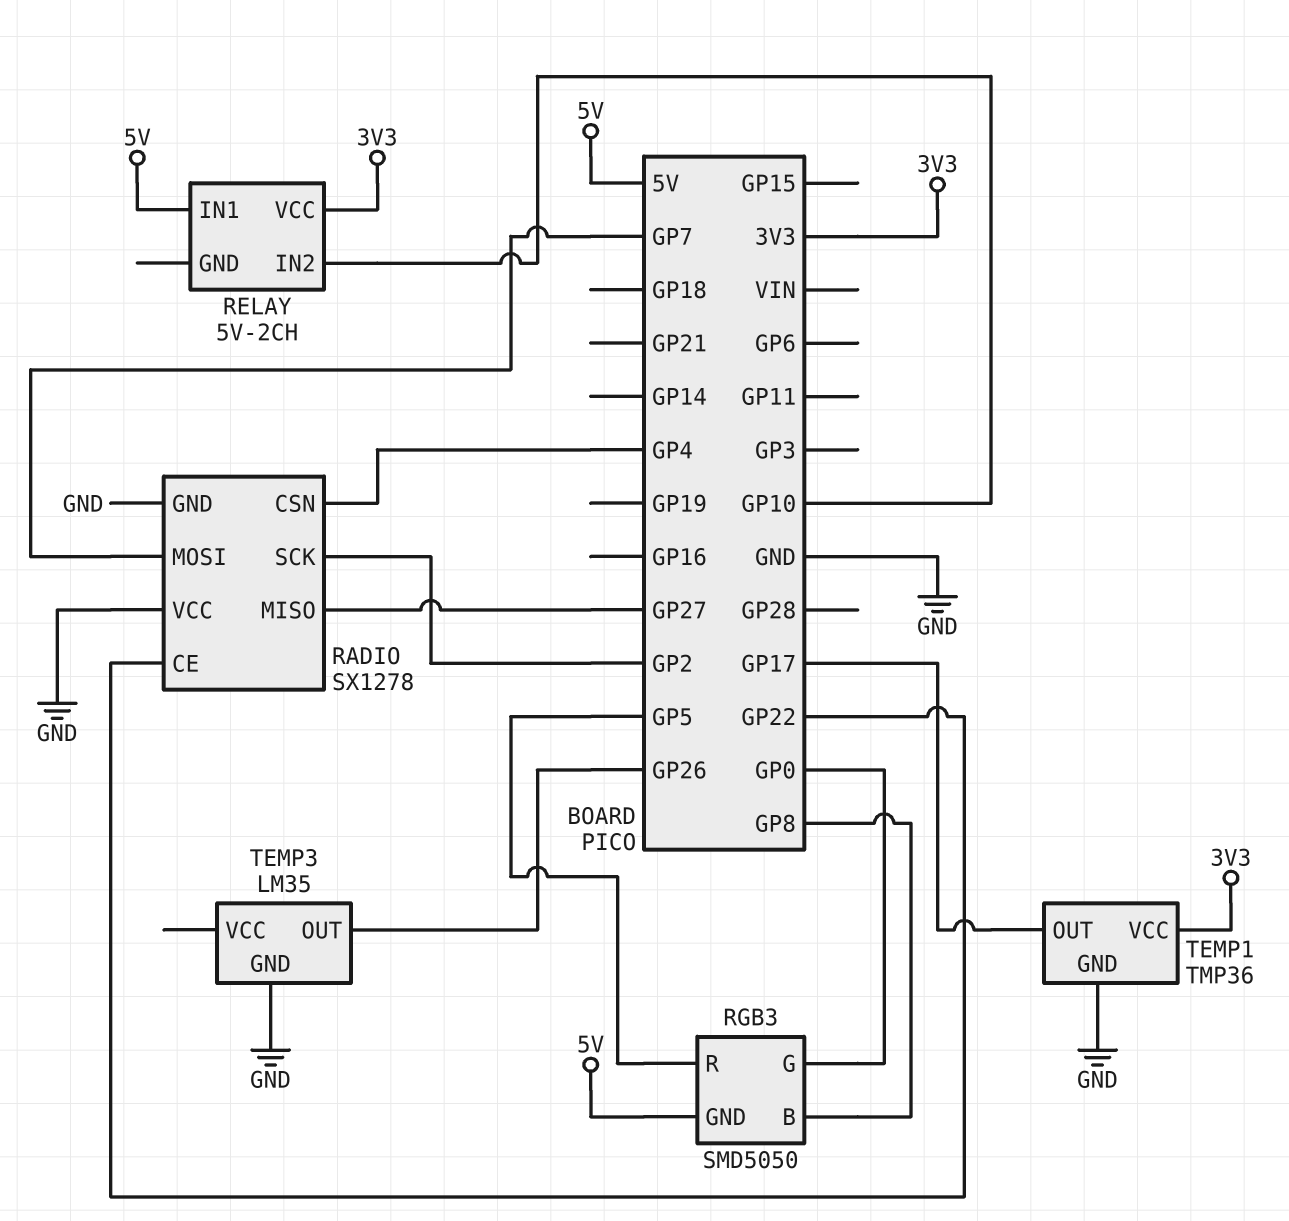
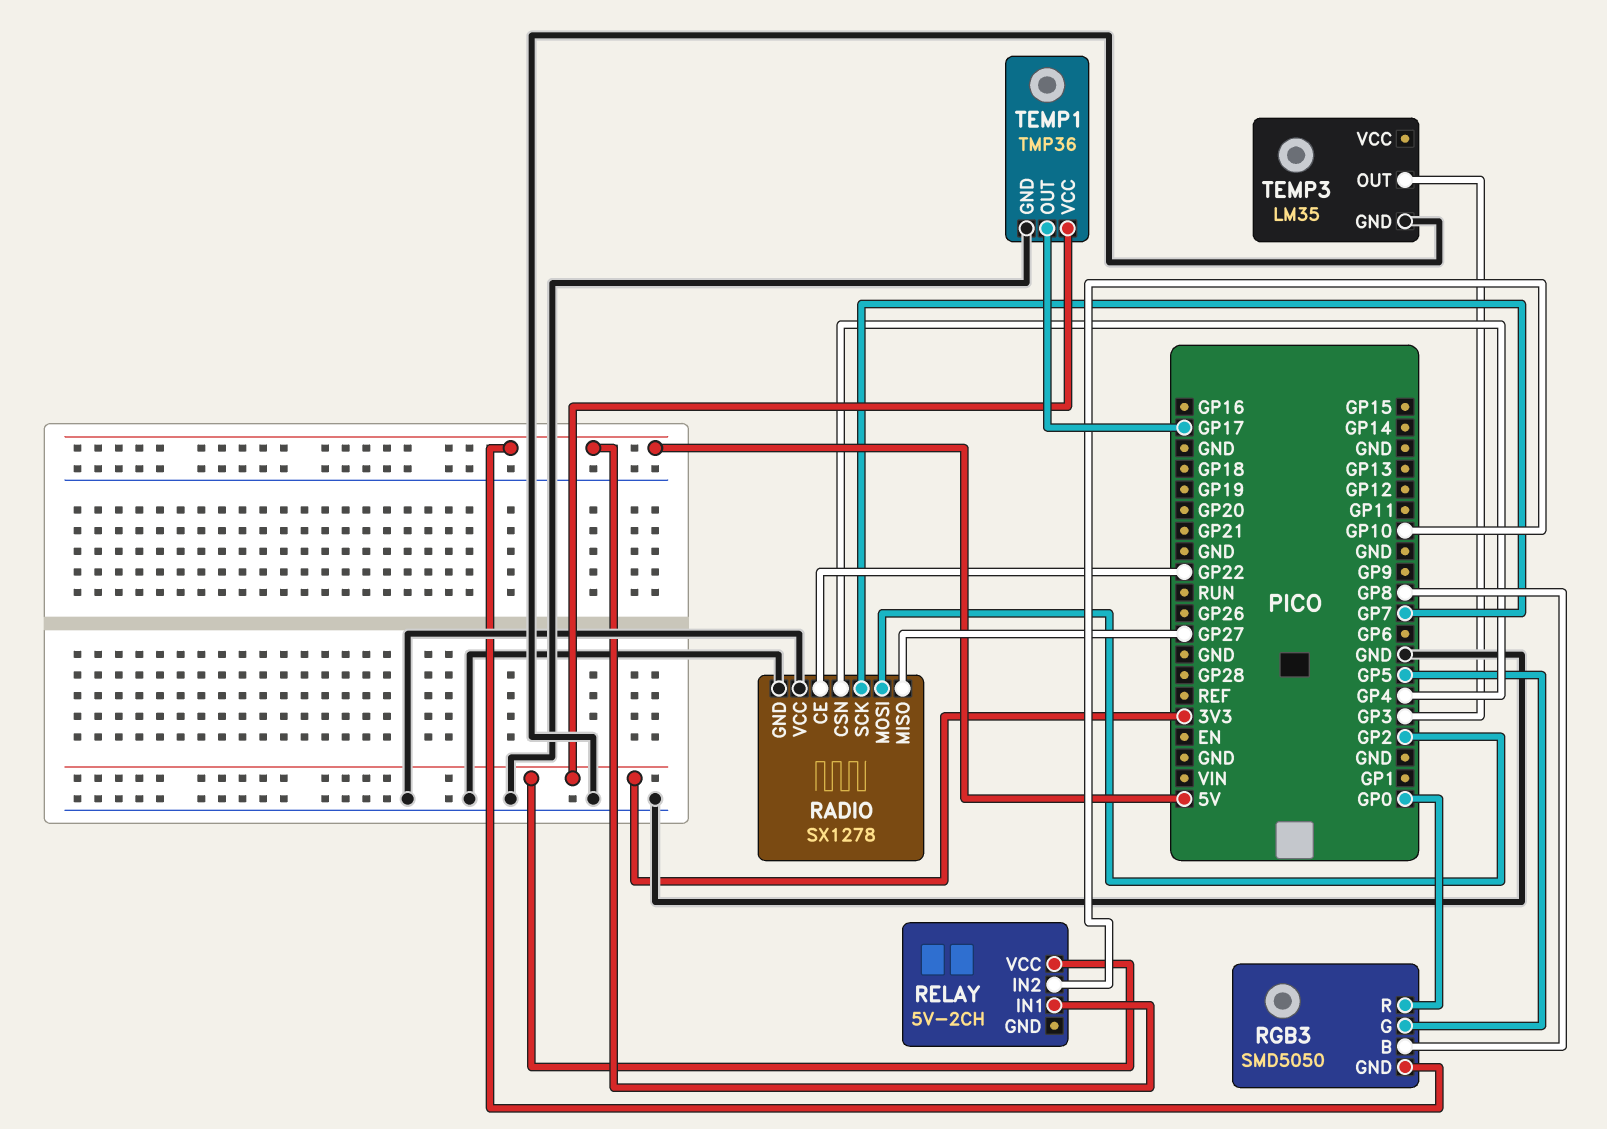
RADIO pin MOSI: GP7 -> GP2
RADIO pin SCK: GP2 -> GP7
RGB3 pin G: GP0 -> GP5
RGB3 pin R: GP5 -> GP0
TEMP3 pin OUT: GP26 -> GP3

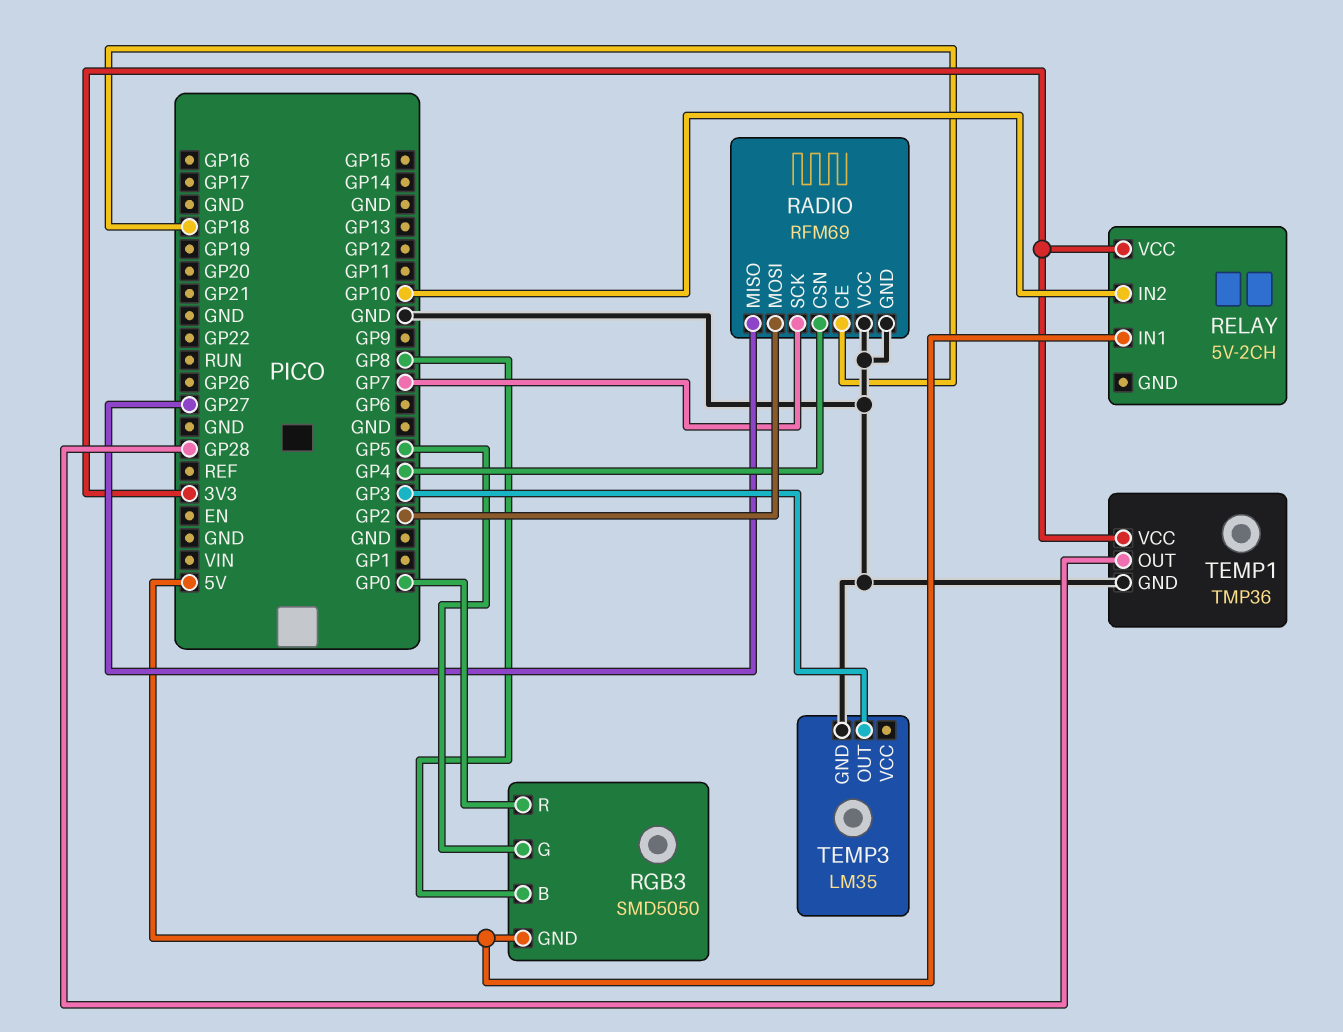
RADIO: SX1278 -> RFM69
RADIO pin CE: GP22 -> GP18
TEMP1 pin OUT: GP17 -> GP28

